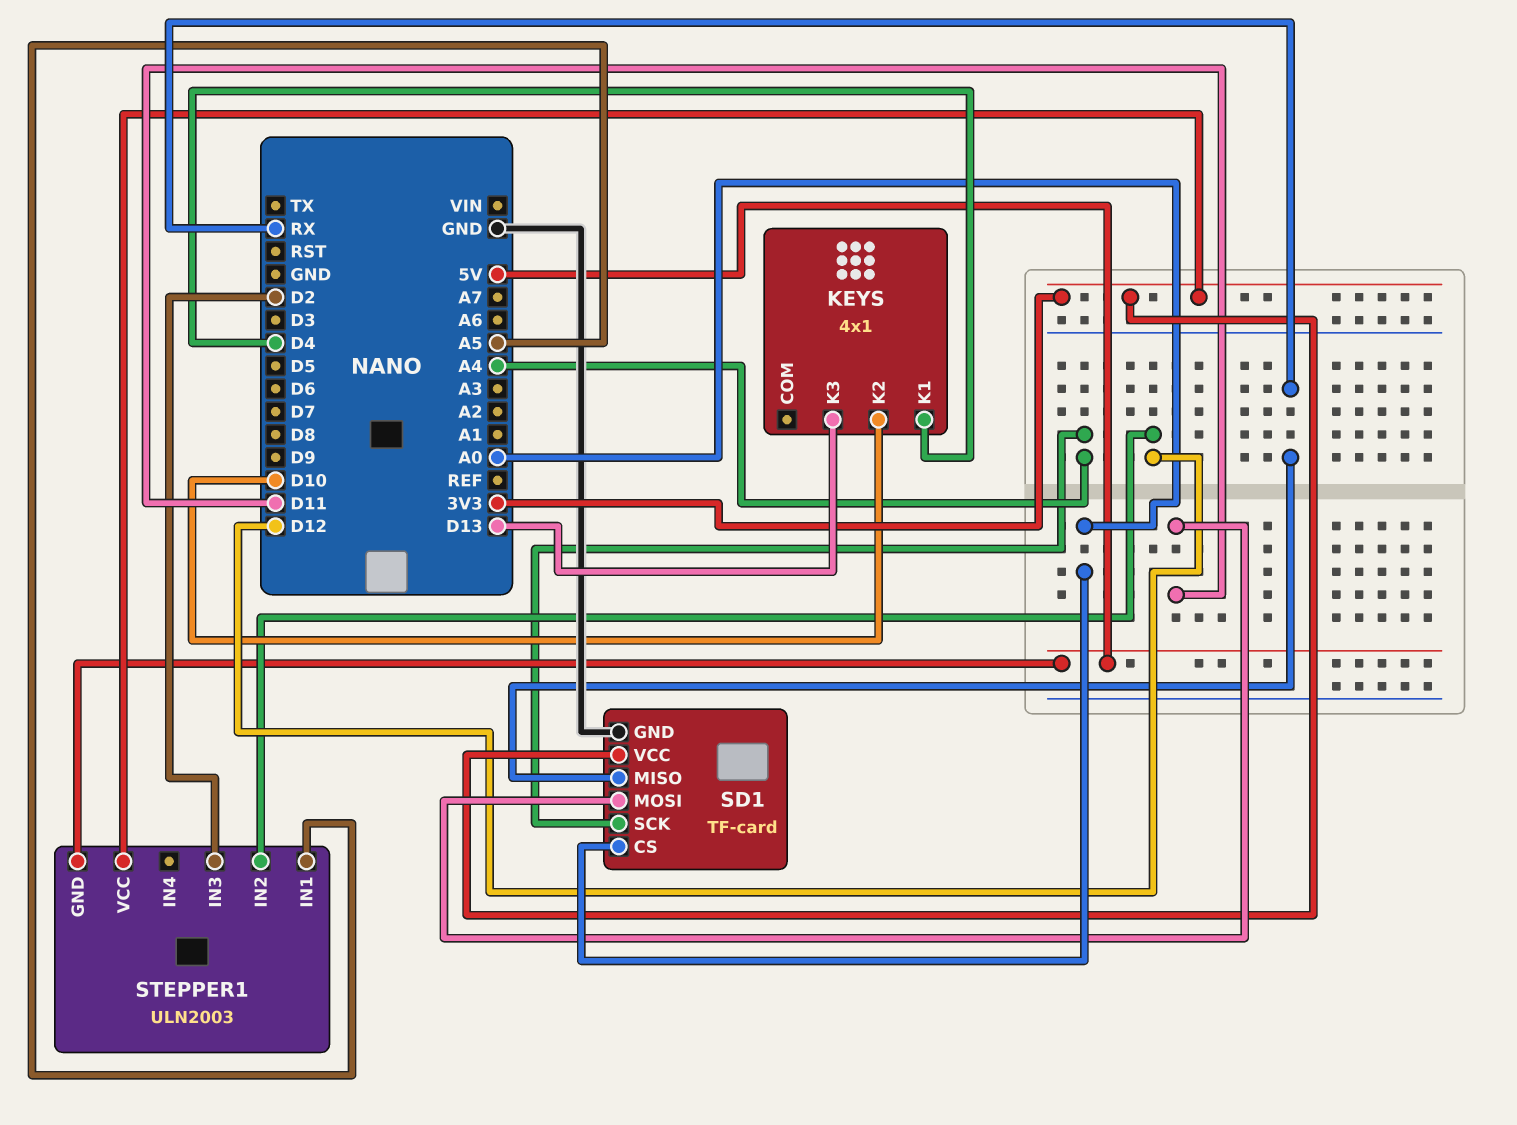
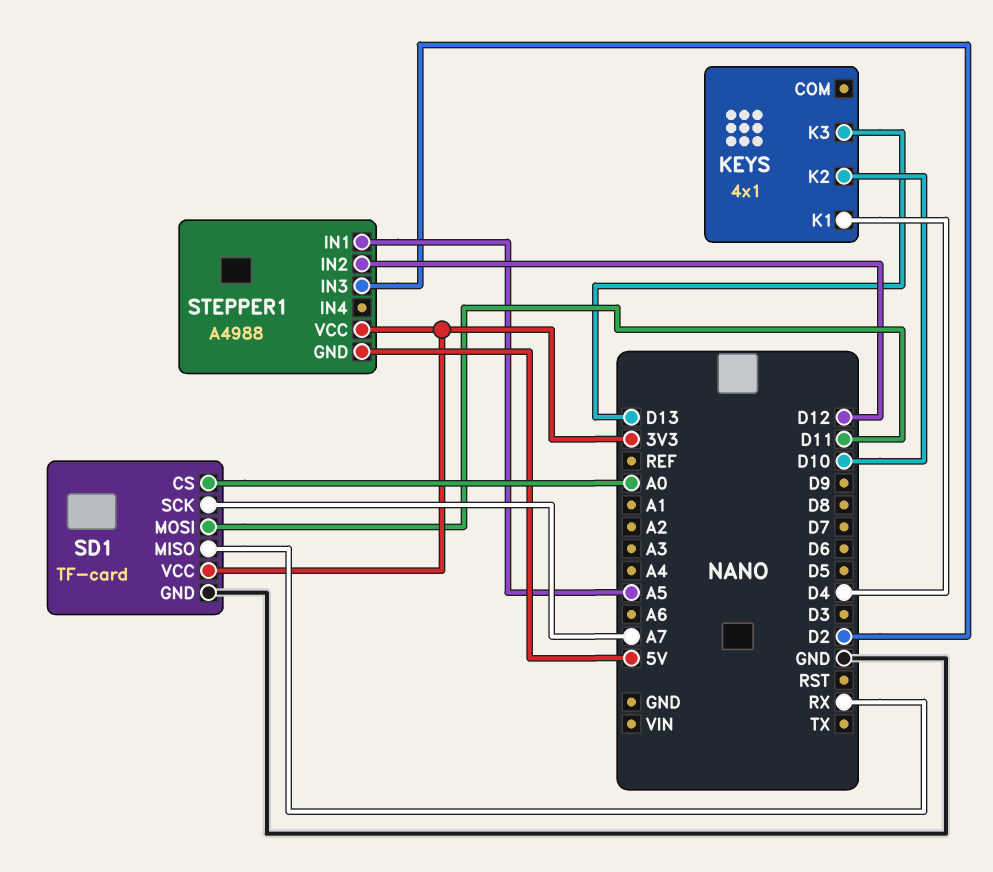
SD1 pin SCK: A4 -> A7
STEPPER1: ULN2003 -> A4988

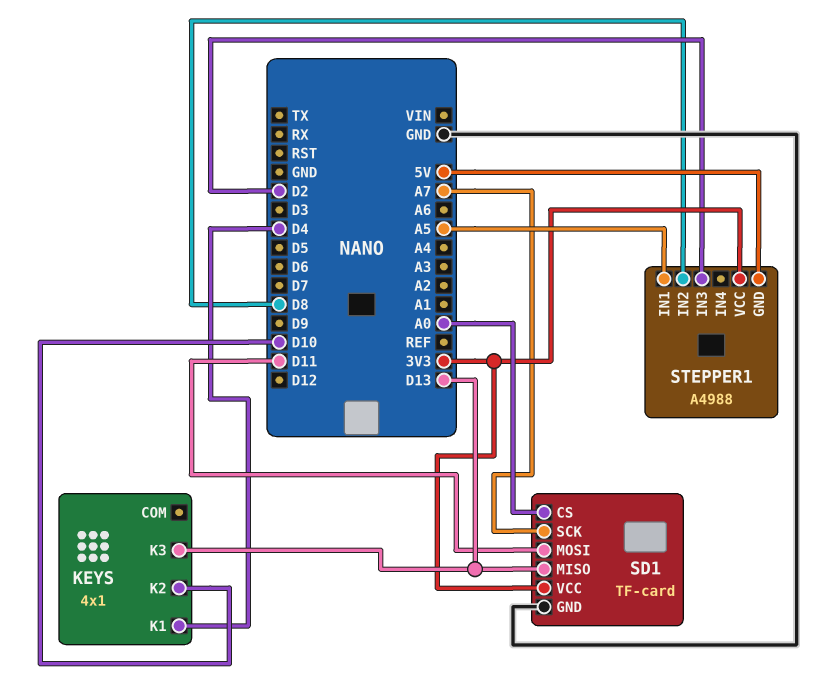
SD1 pin MISO: RX -> D13
STEPPER1 pin IN2: D12 -> D8

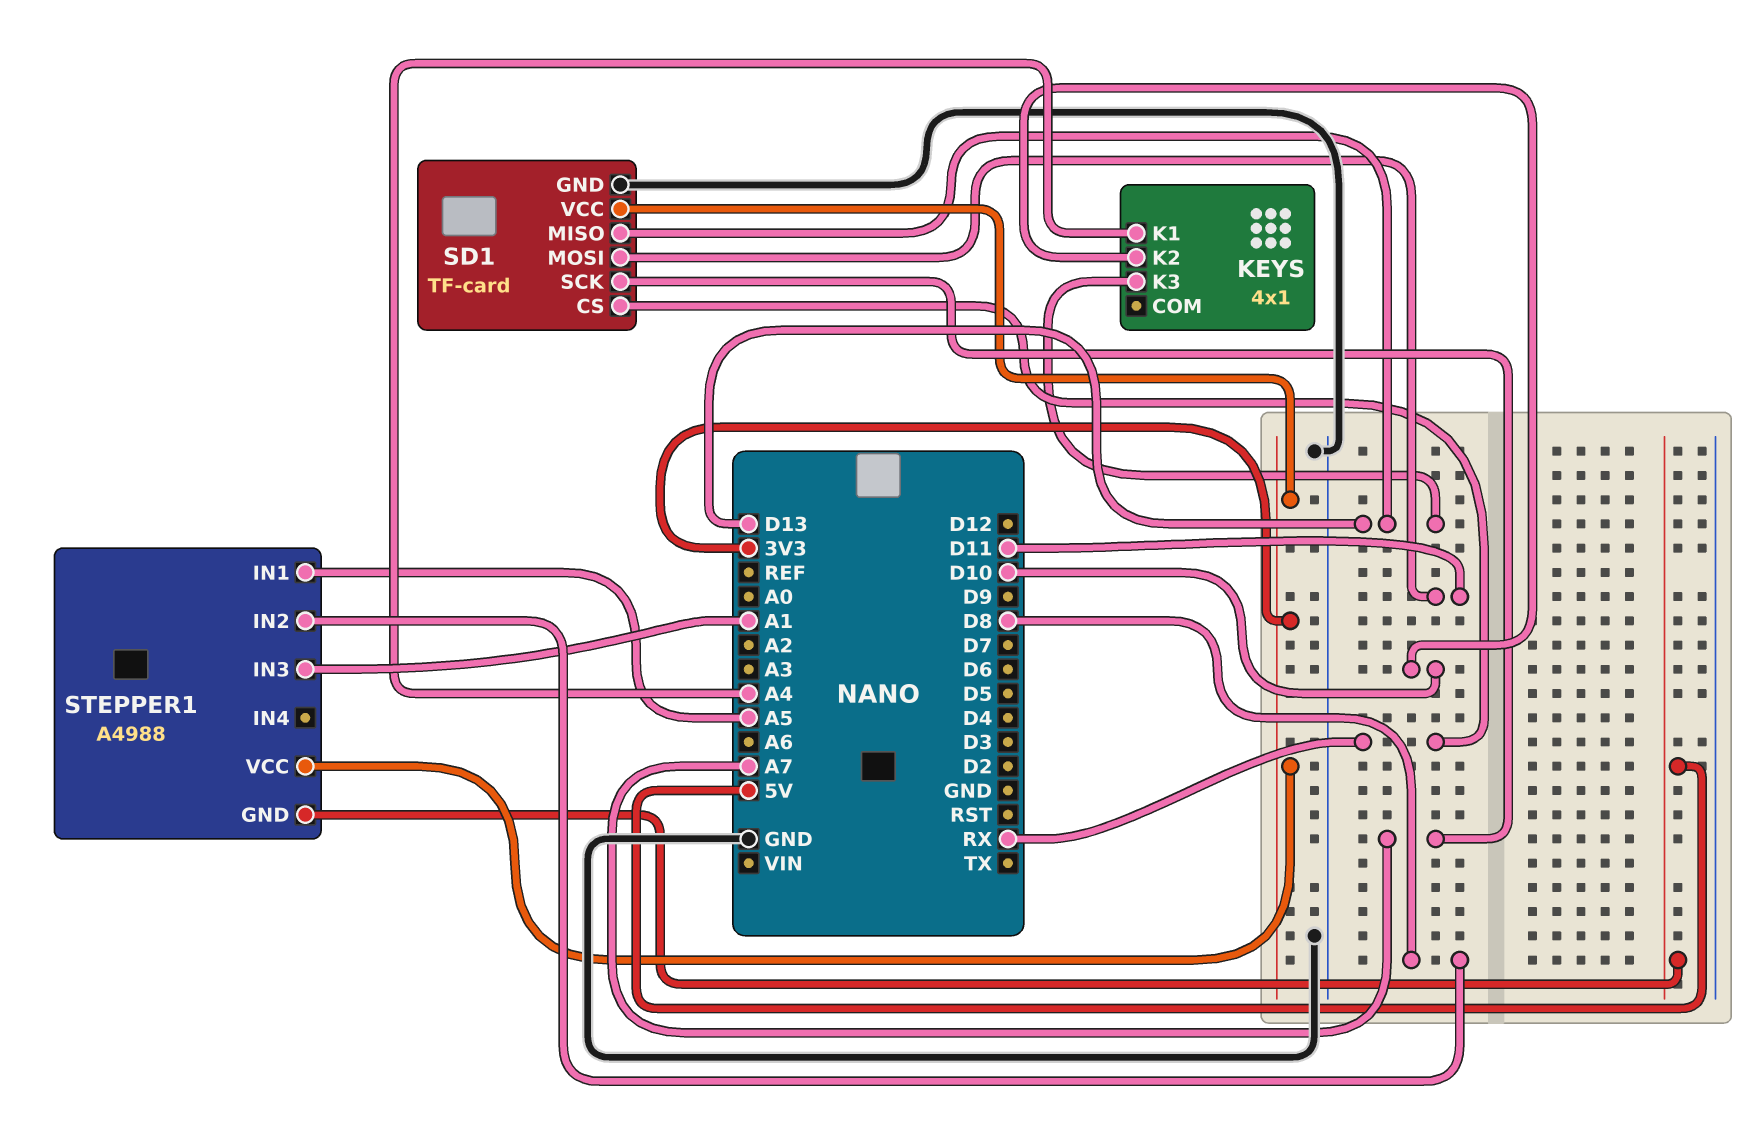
KEYS pin K1: D4 -> A4
SD1 pin CS: A0 -> RX
STEPPER1 pin IN3: D2 -> A1

